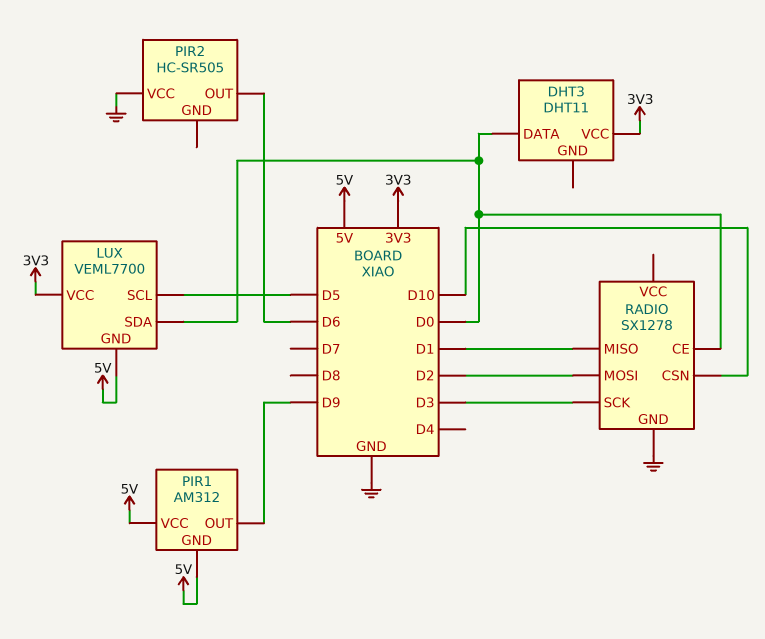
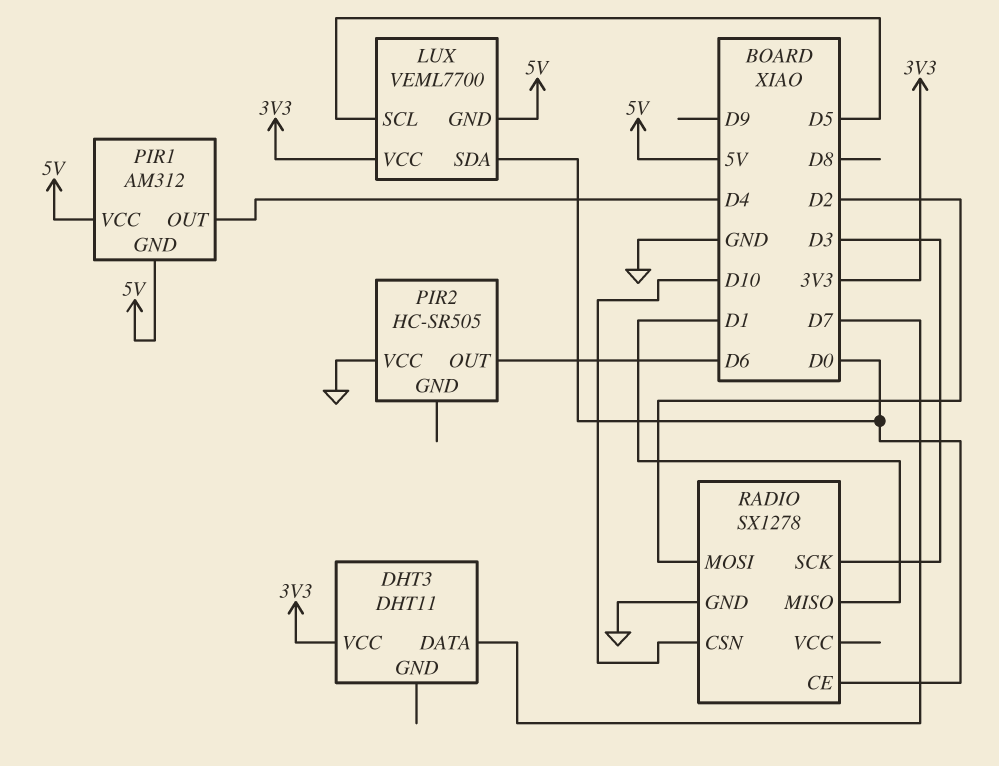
DHT3 pin DATA: D0 -> D7
PIR1 pin OUT: D9 -> D4

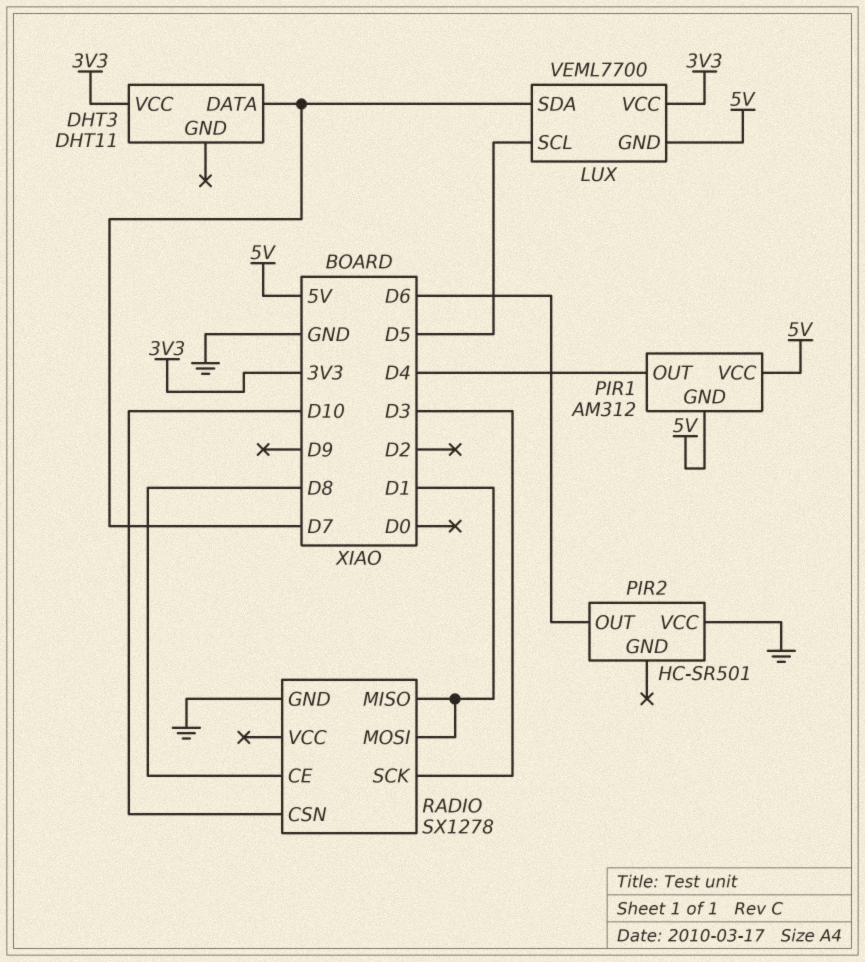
LUX pin SDA: D0 -> D7
PIR2: HC-SR505 -> HC-SR501
RADIO pin CE: D0 -> D8
RADIO pin MOSI: D2 -> D1

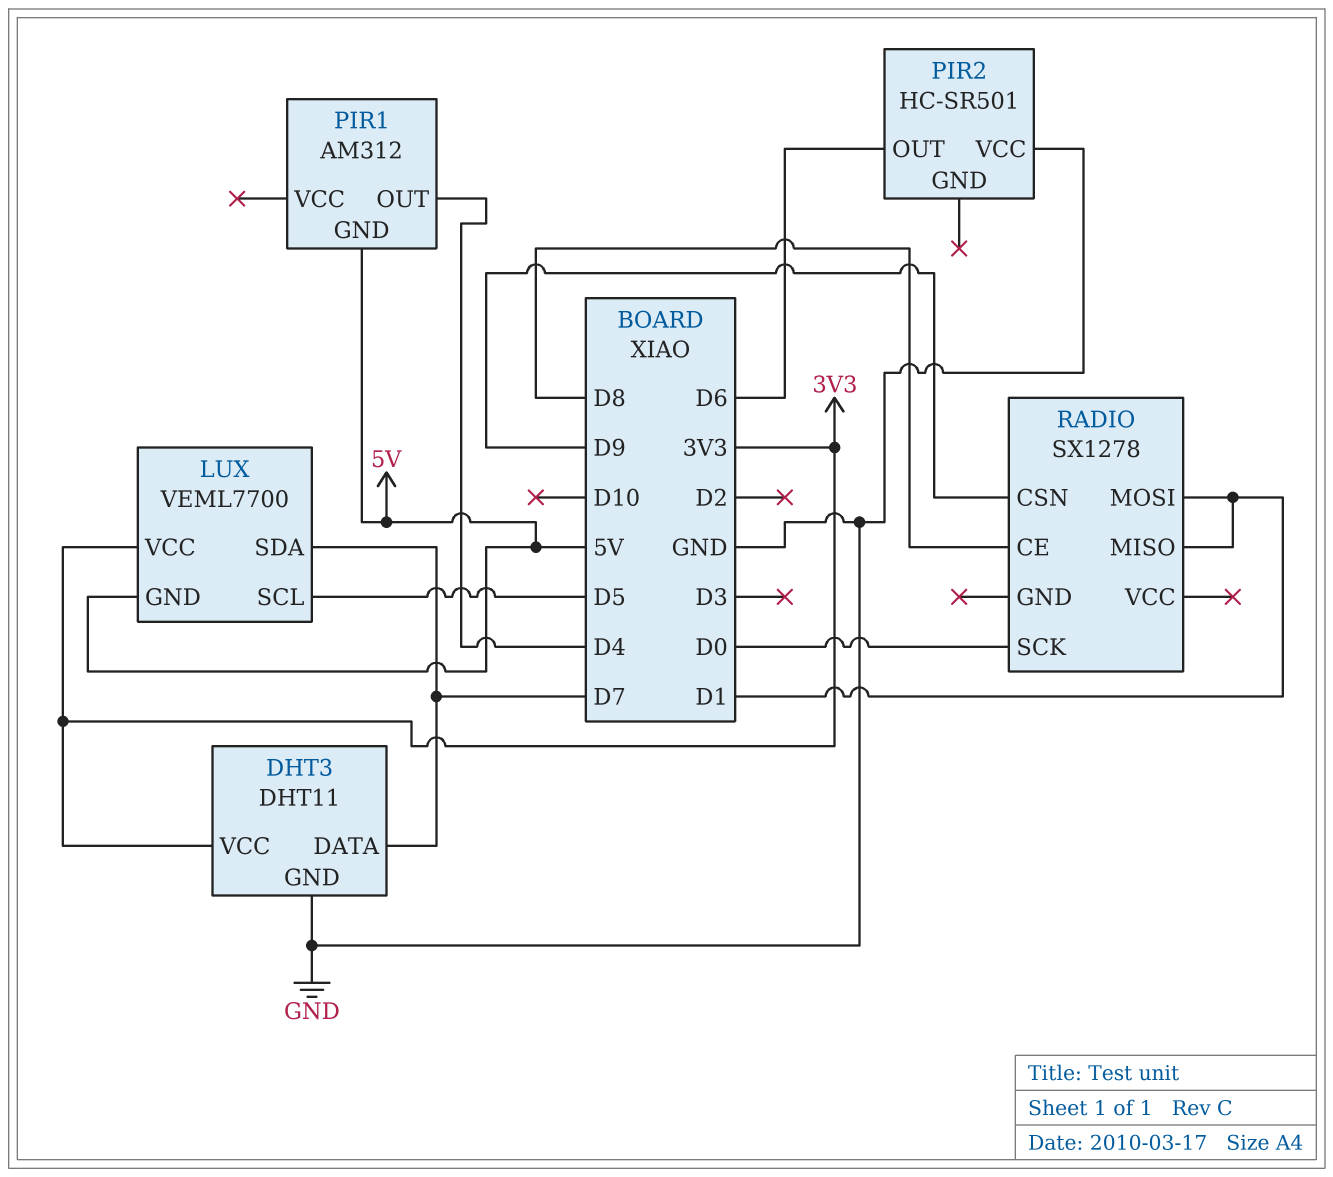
DHT3 pin GND: none -> GND
PIR1 pin VCC: 5V -> none
RADIO pin CSN: D10 -> D9
RADIO pin GND: GND -> none
RADIO pin SCK: D3 -> D0

